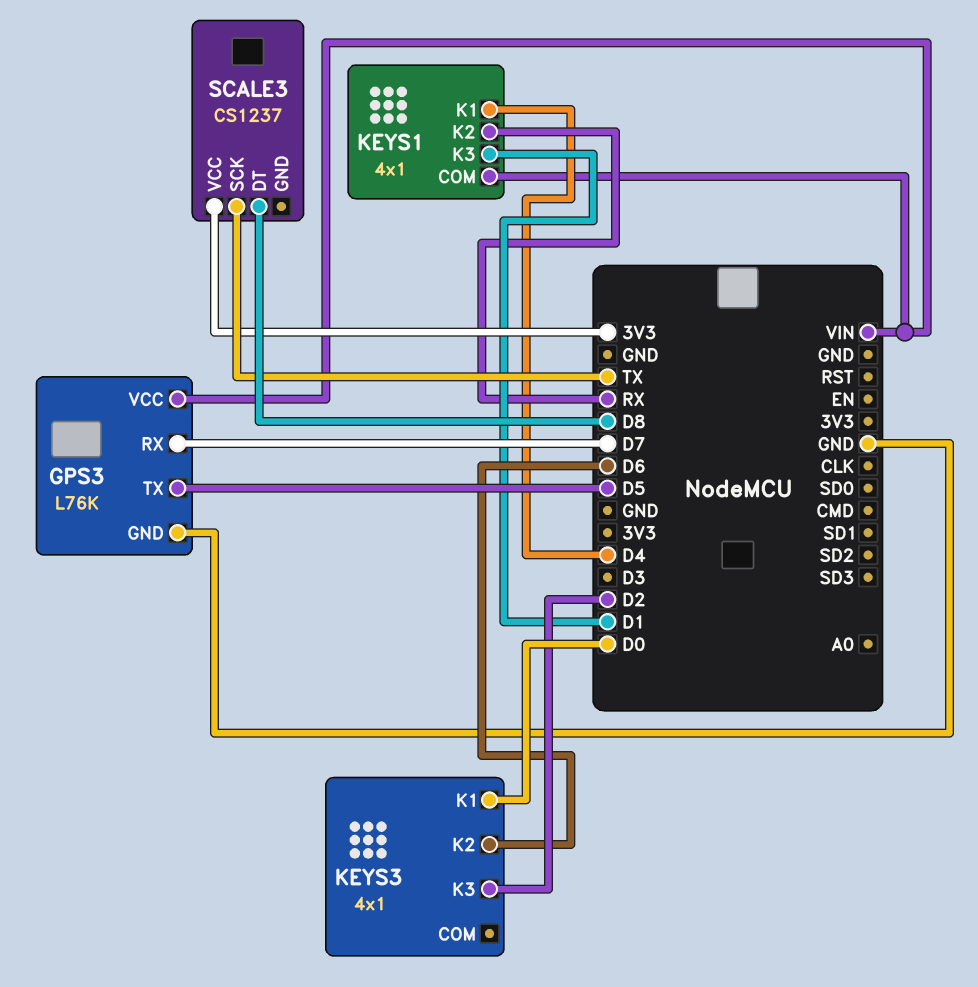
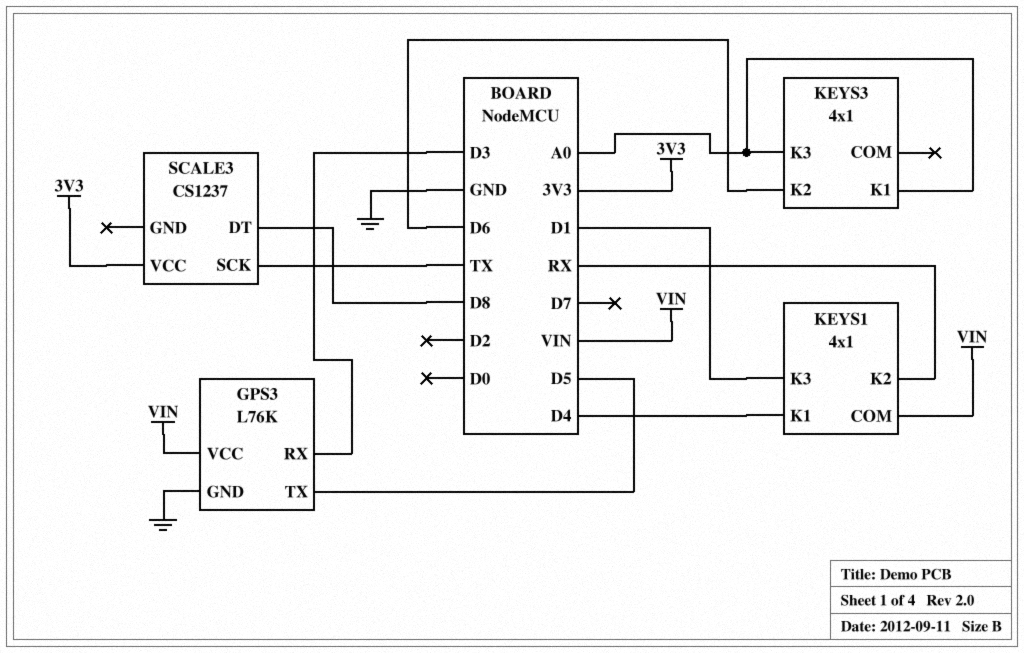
GPS3 pin RX: D7 -> D3
KEYS3 pin K1: D0 -> A0
KEYS3 pin K3: D2 -> A0

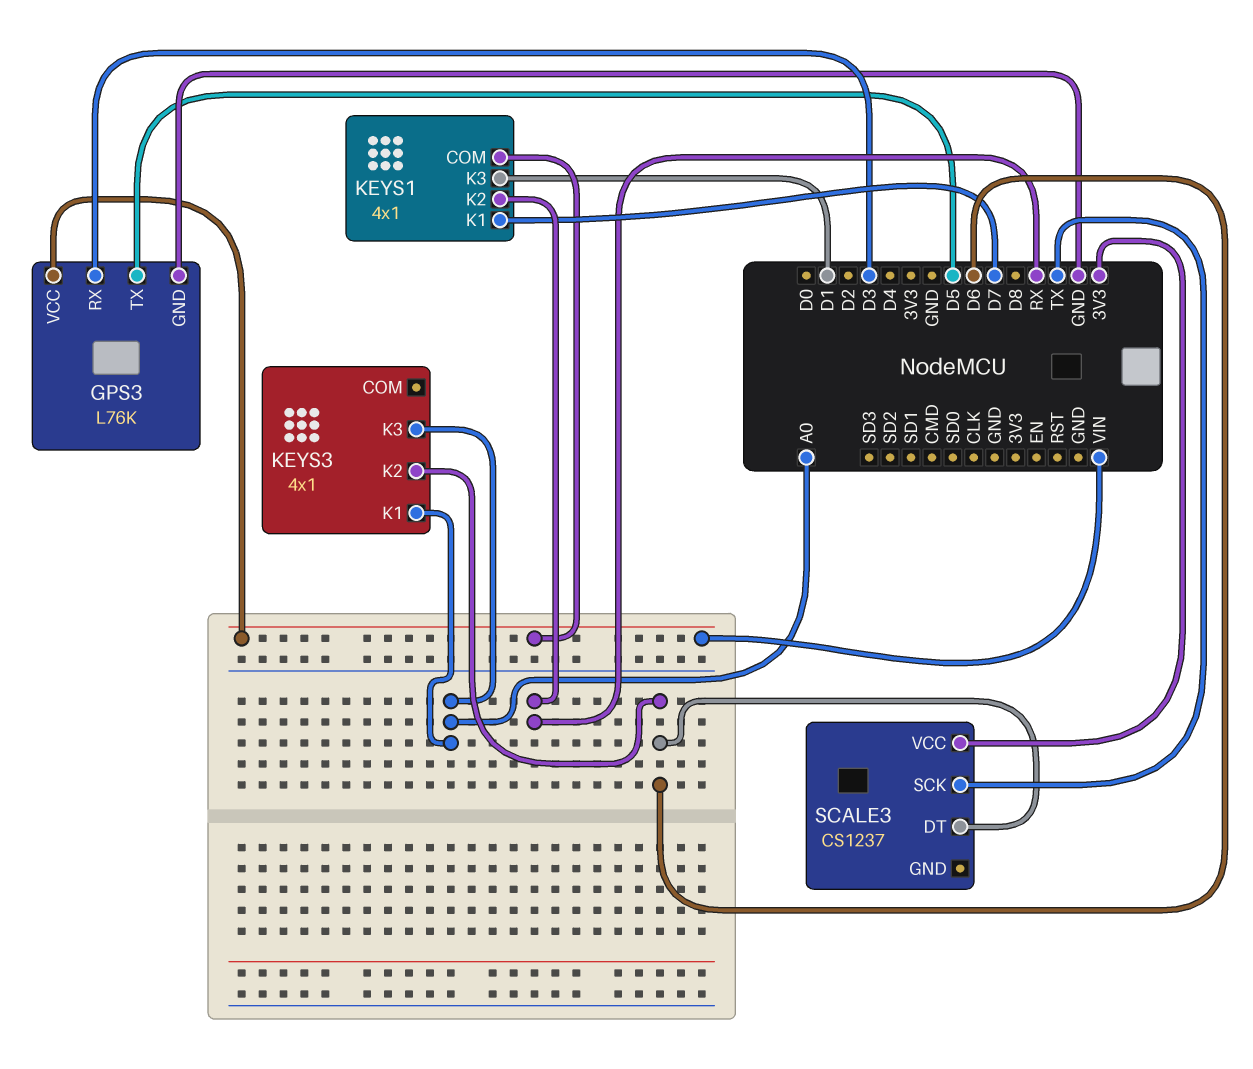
KEYS1 pin K1: D4 -> D7
SCALE3 pin DT: D8 -> D6

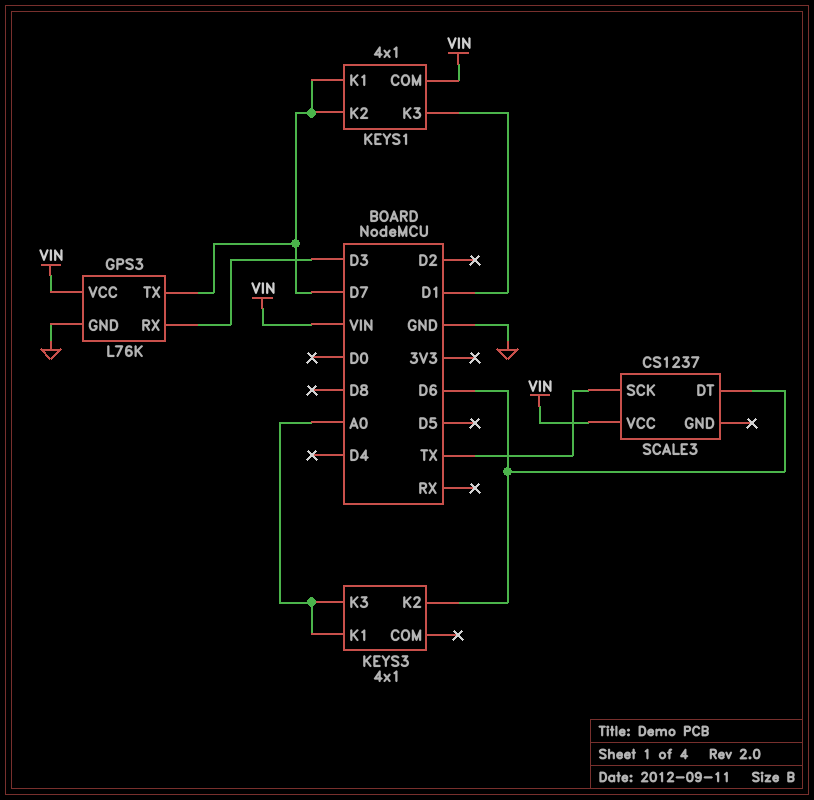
GPS3 pin TX: D5 -> D7
KEYS1 pin K2: RX -> D7
SCALE3 pin VCC: 3V3 -> VIN

